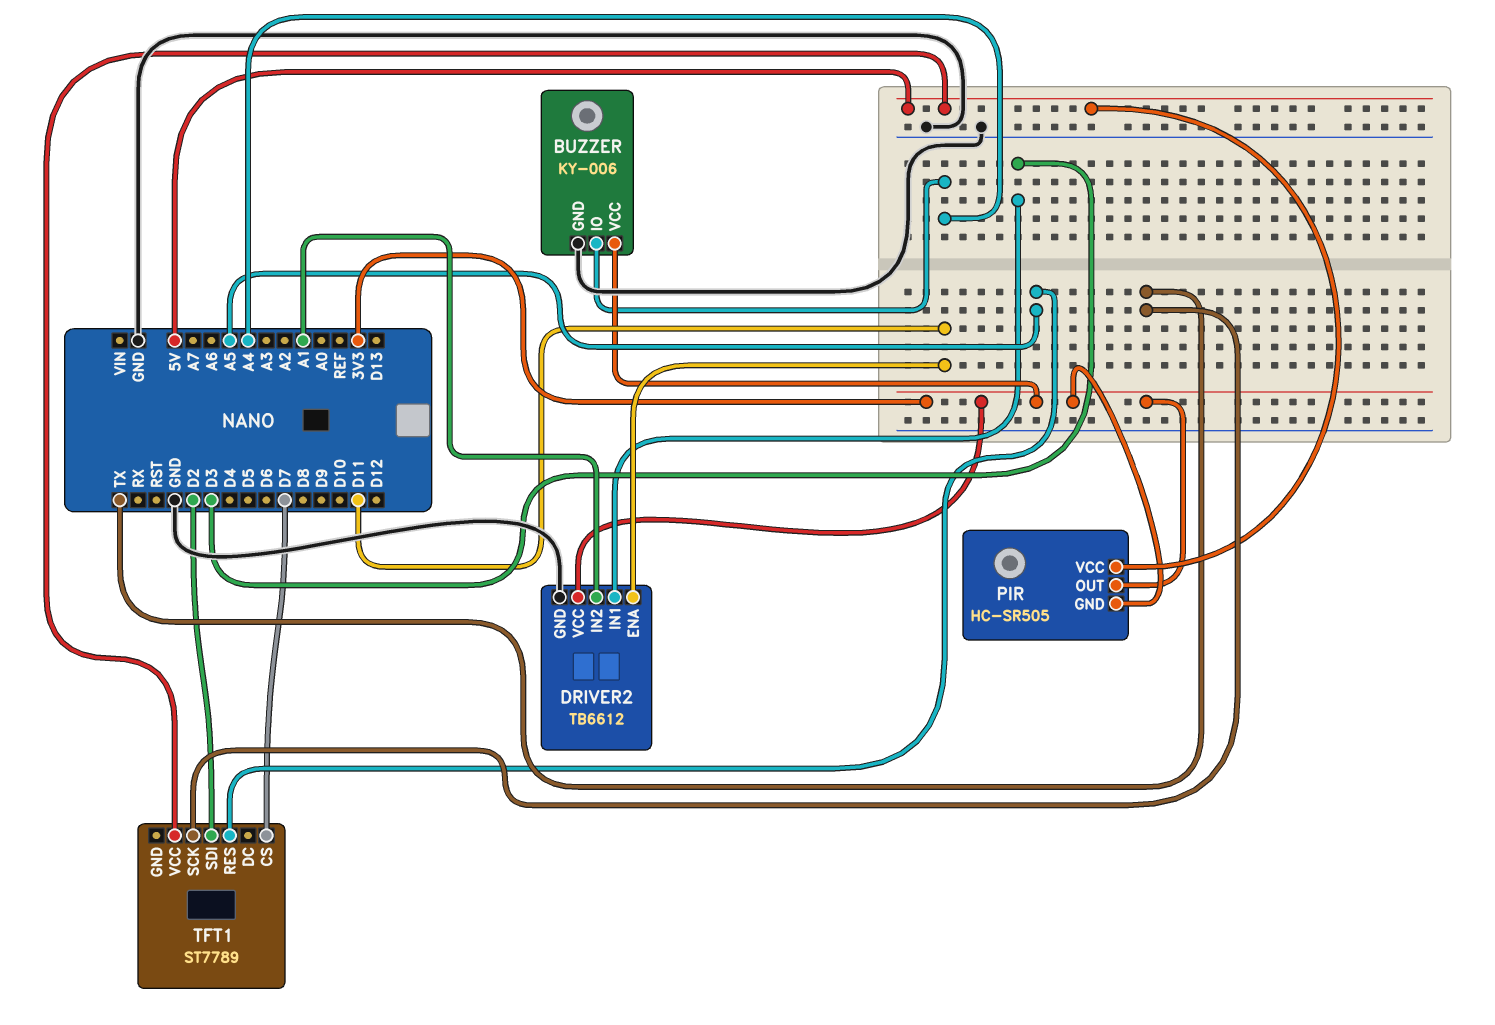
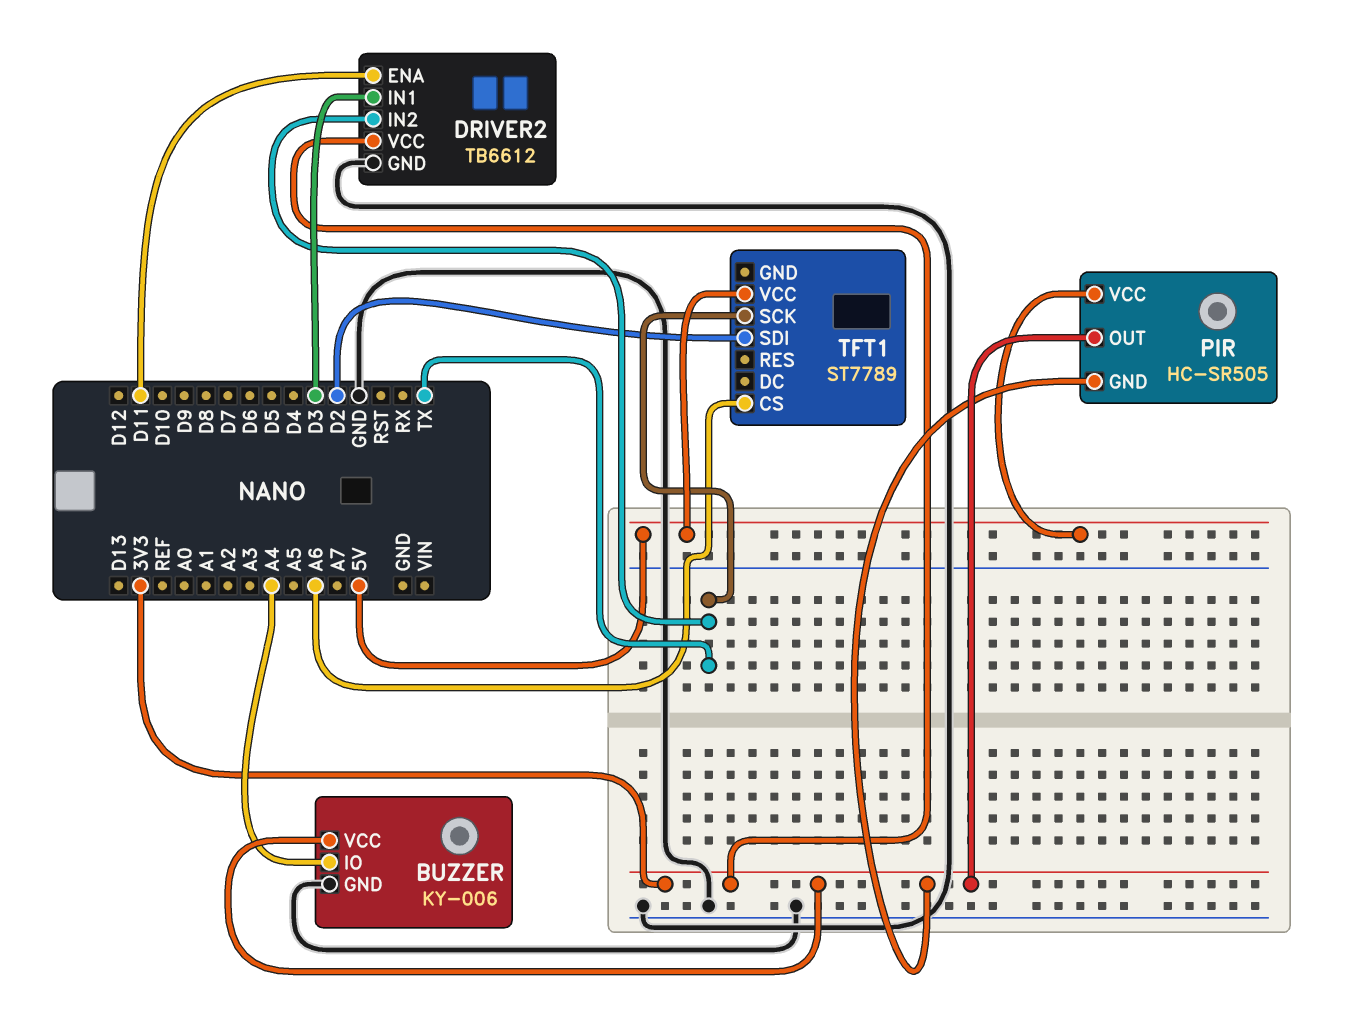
DRIVER2 pin IN2: A1 -> TX
TFT1 pin CS: D7 -> A6
TFT1 pin RES: A5 -> none

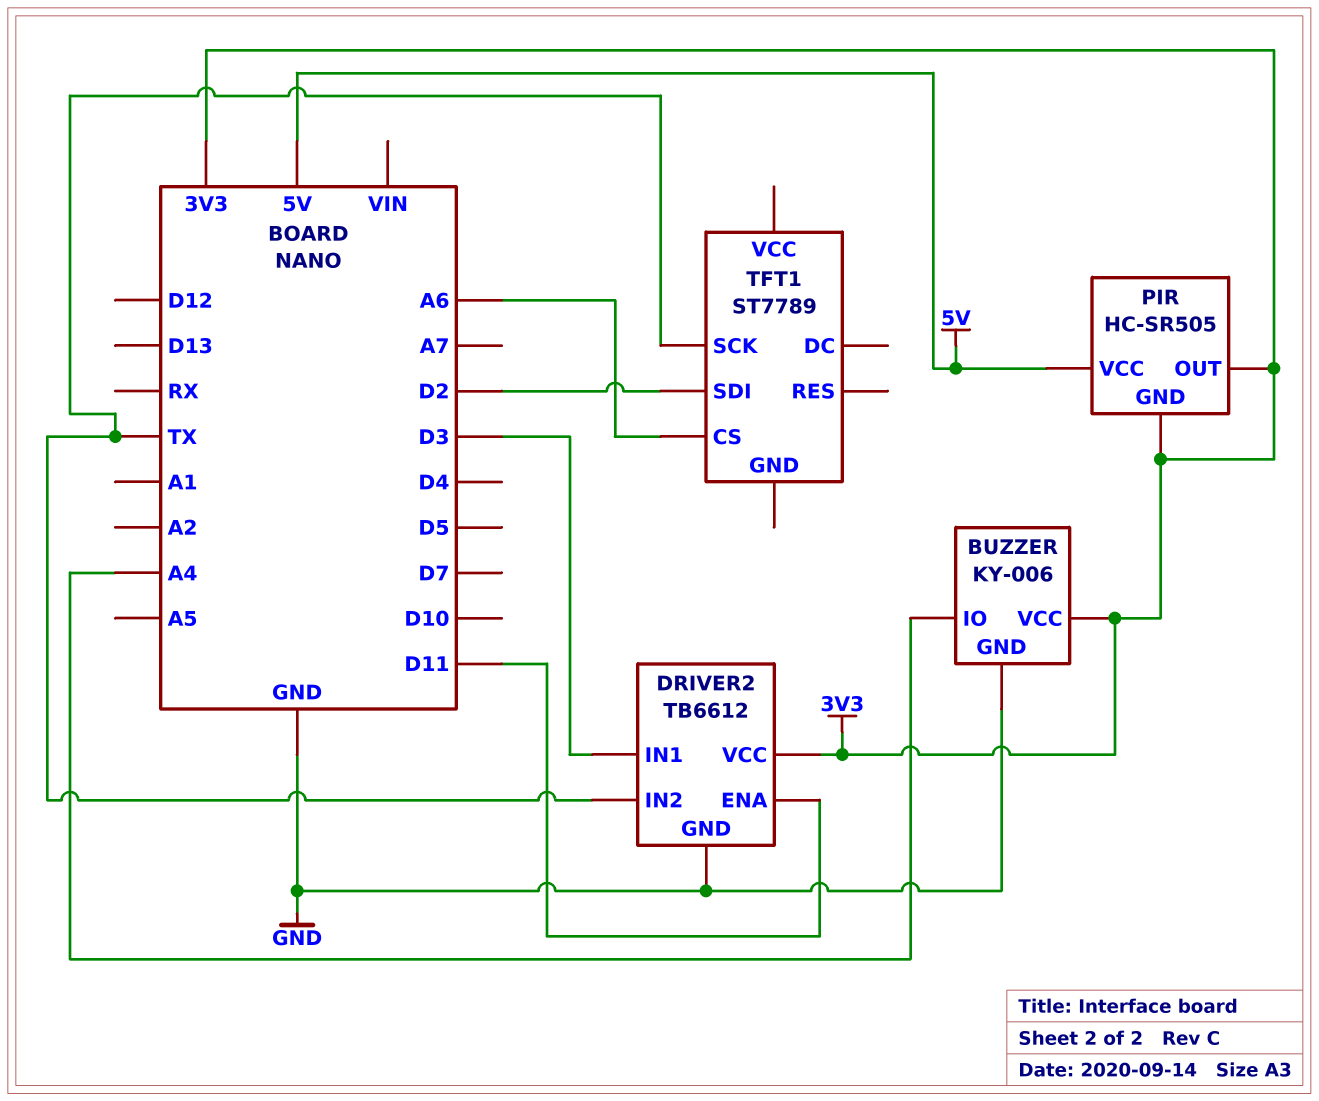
TFT1 pin VCC: 5V -> none

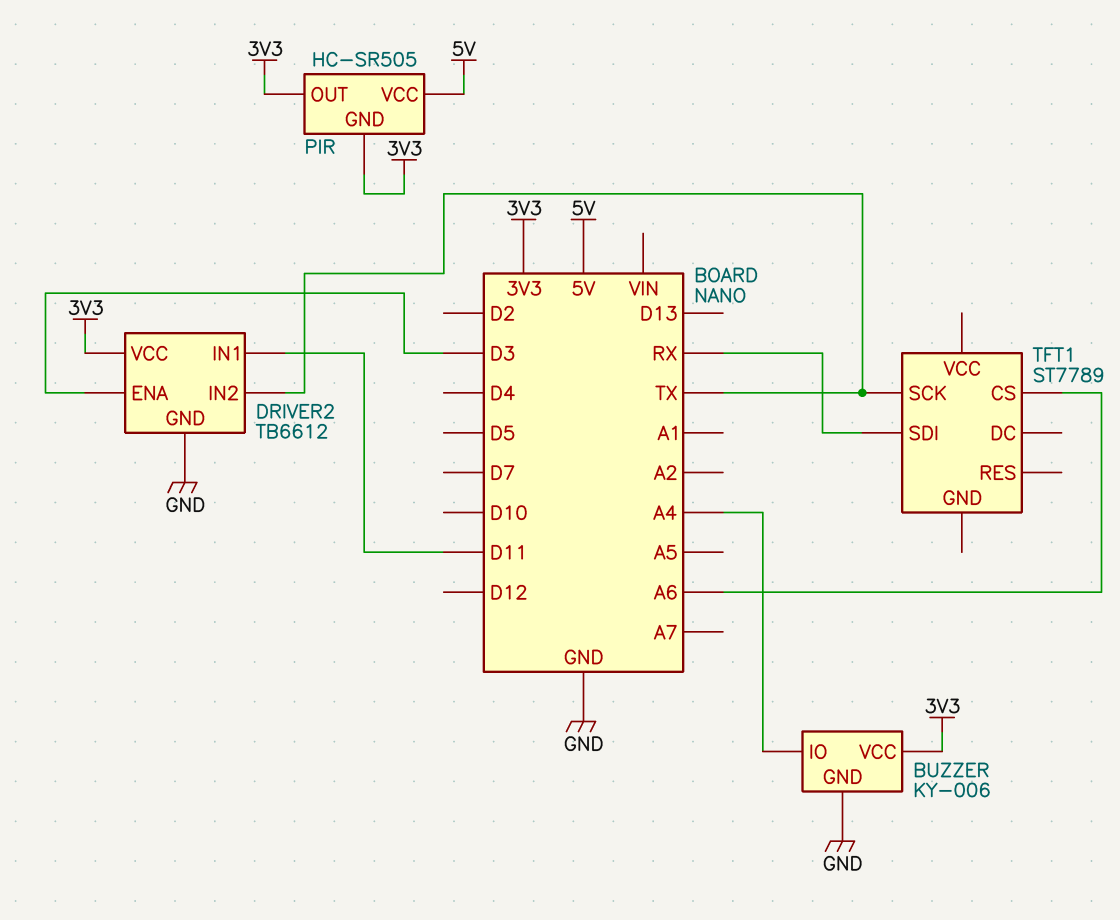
DRIVER2 pin ENA: D11 -> D3
DRIVER2 pin IN1: D3 -> D11
TFT1 pin SDI: D2 -> RX

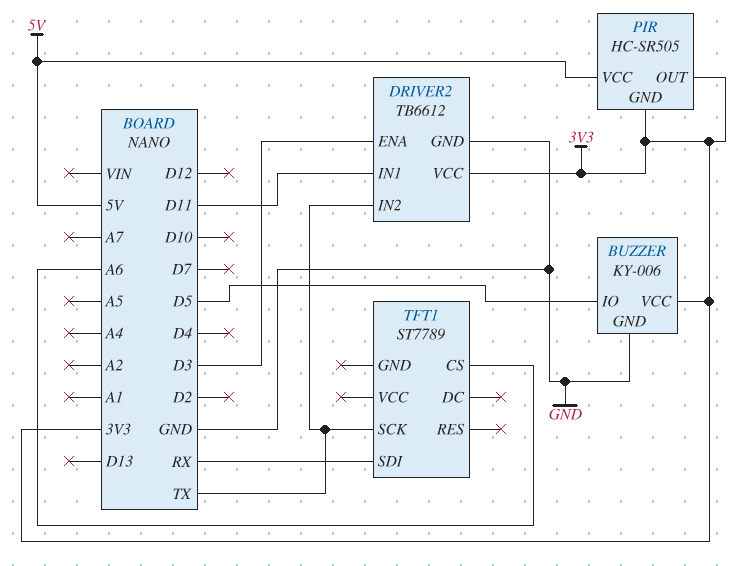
BUZZER pin IO: A4 -> D5

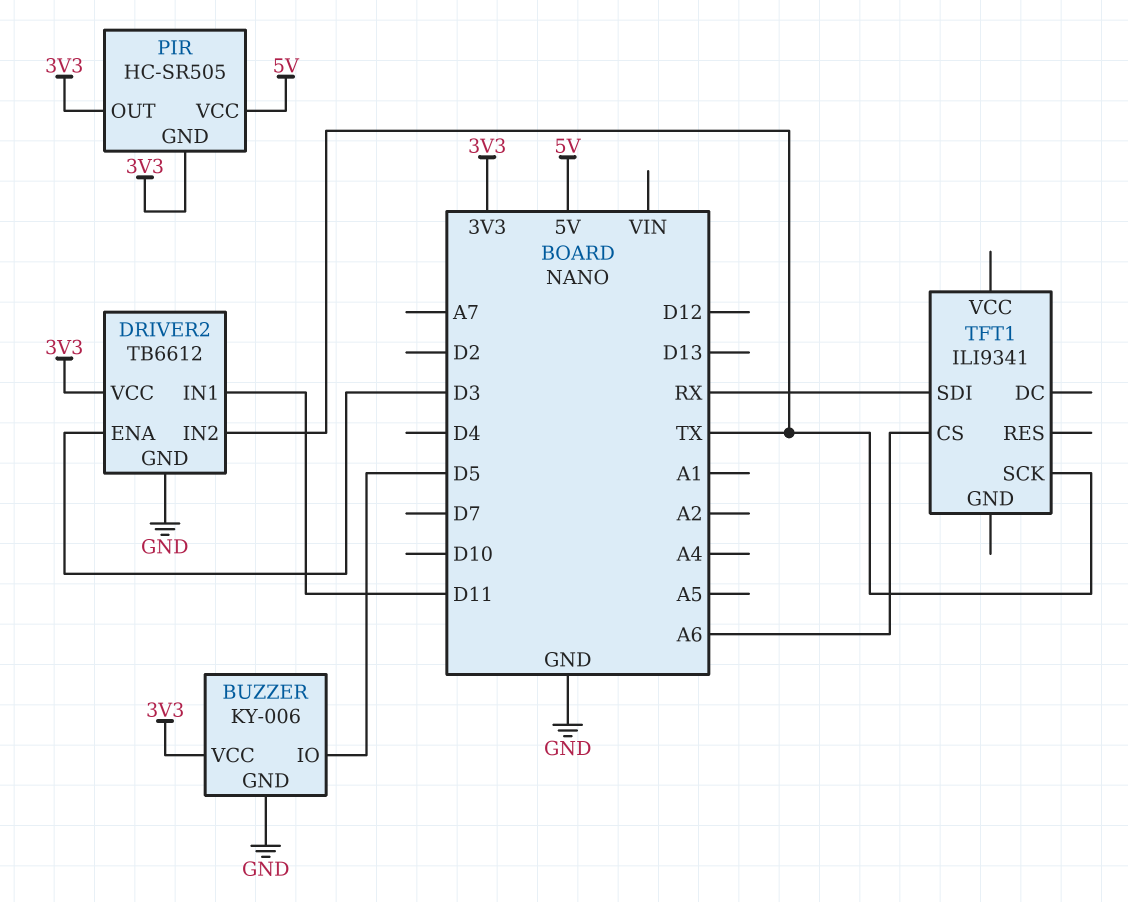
TFT1: ST7789 -> ILI9341

